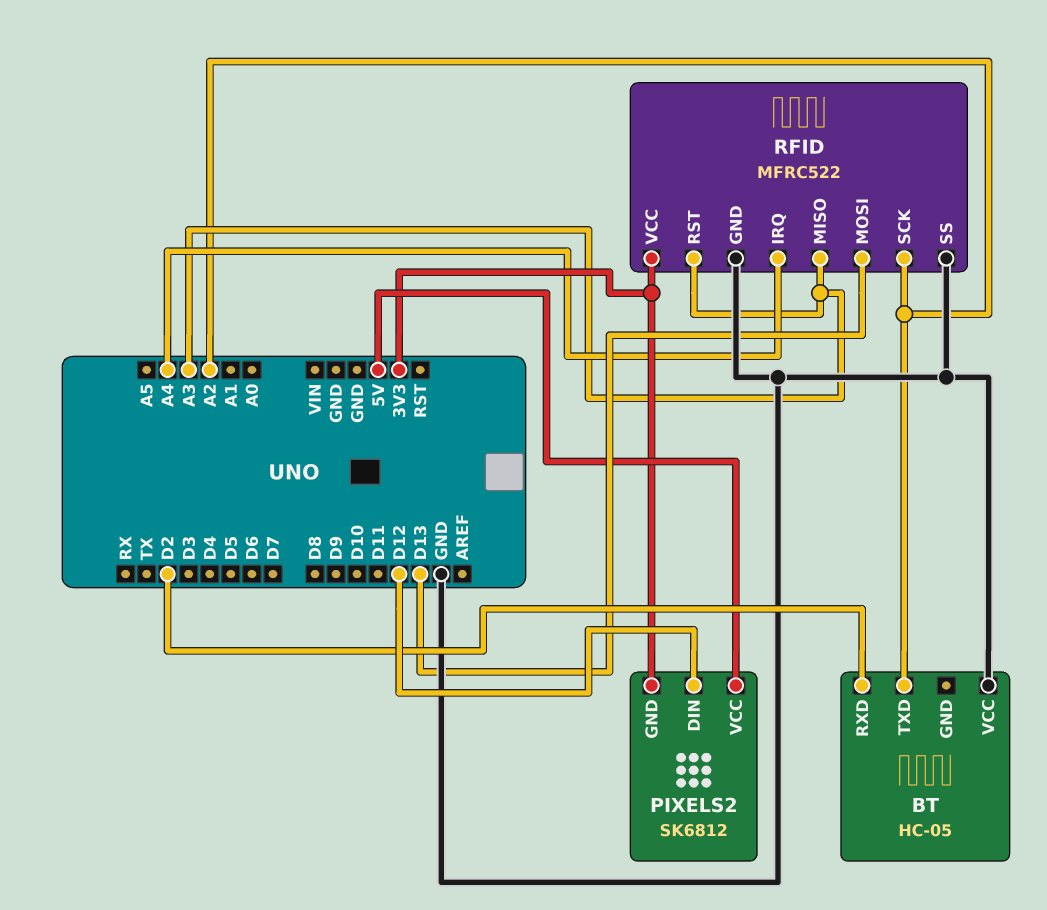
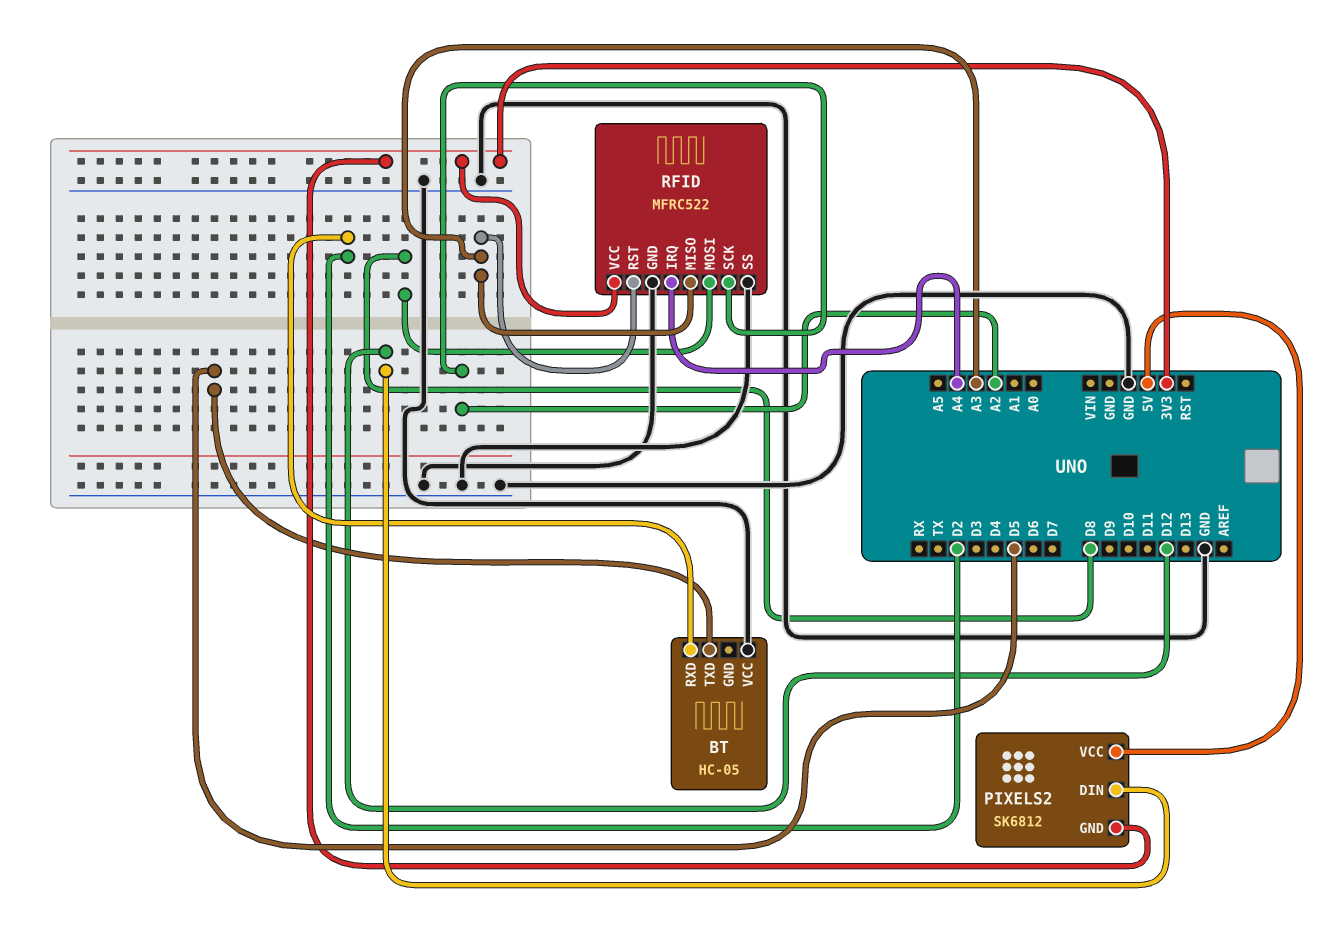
BT pin TXD: A2 -> D5
RFID pin MOSI: D13 -> D8

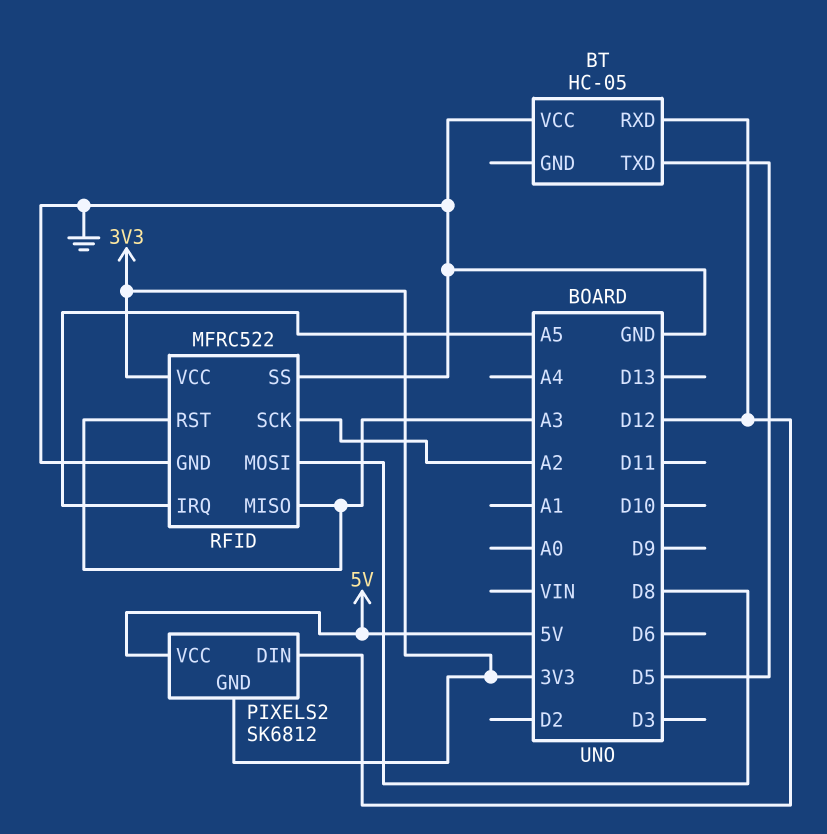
BT pin RXD: D2 -> D12
RFID pin IRQ: A4 -> A5

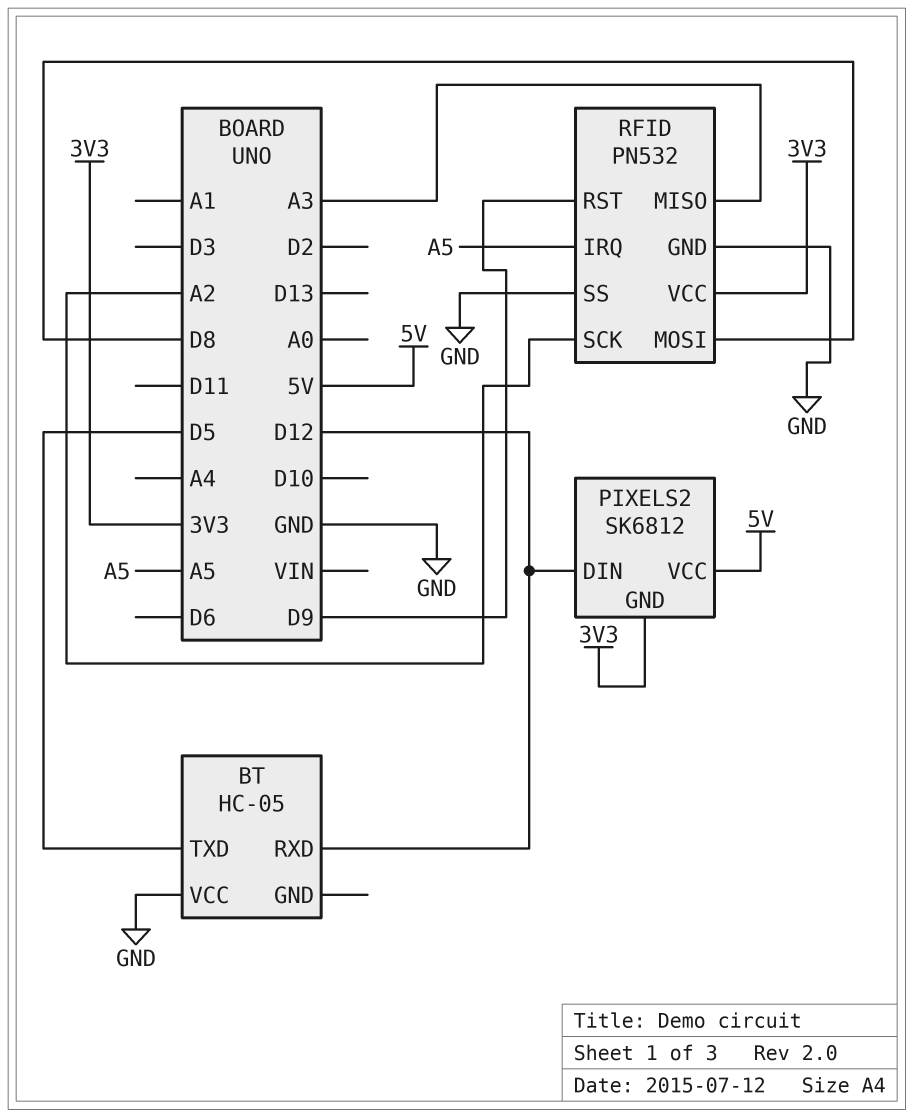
RFID: MFRC522 -> PN532
RFID pin RST: A3 -> D9

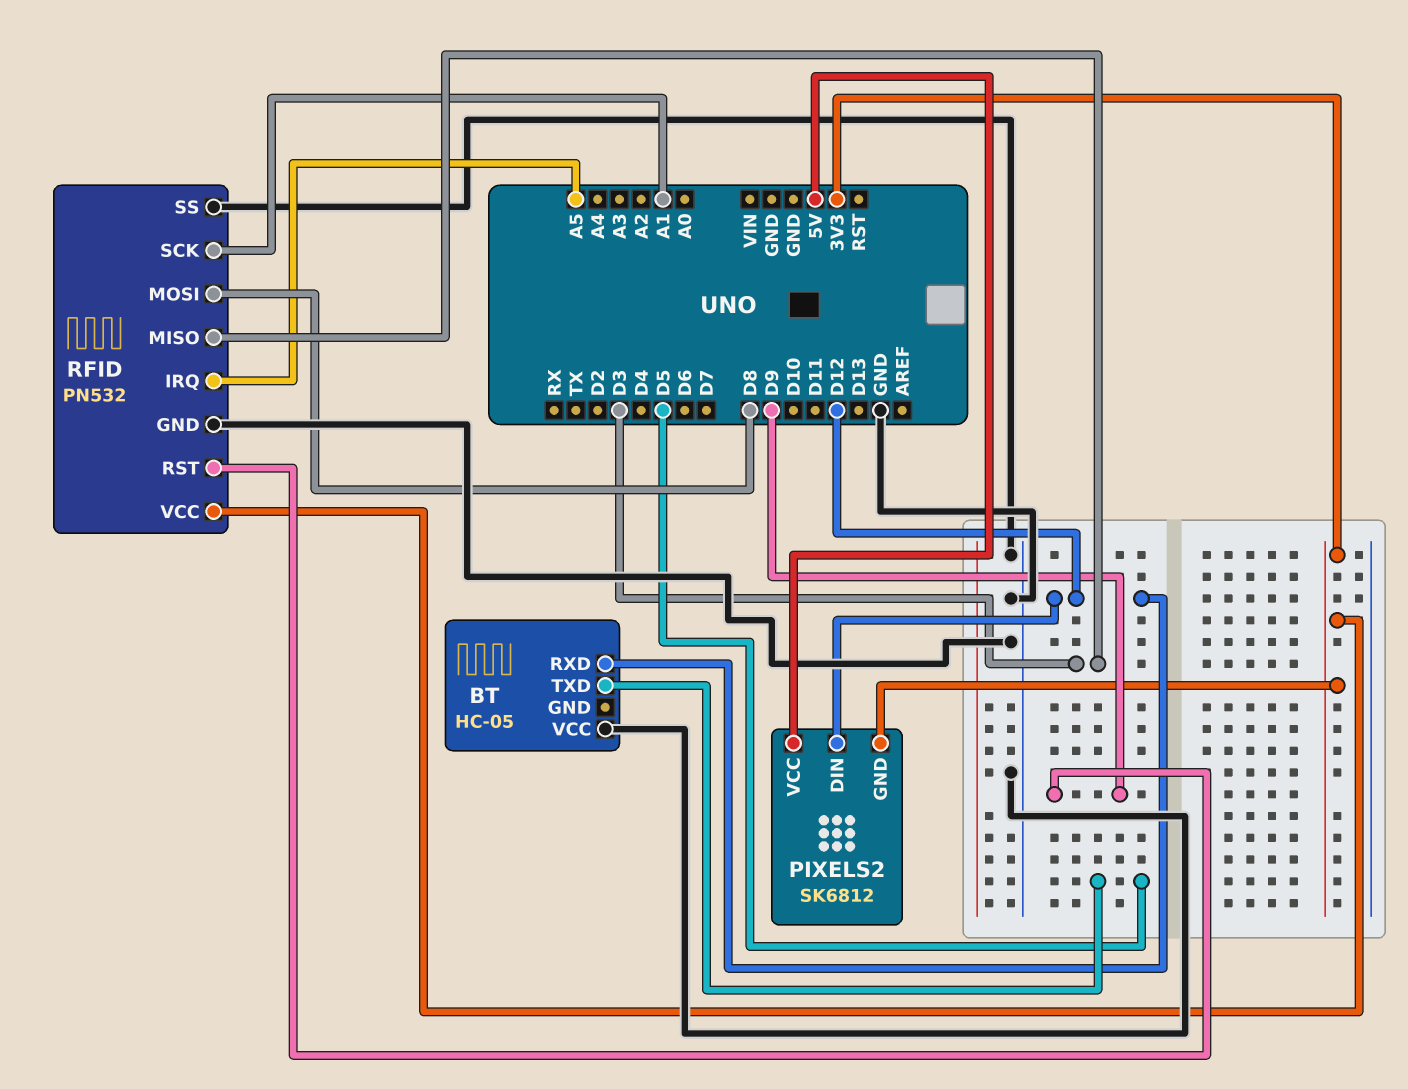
RFID pin MISO: A3 -> D3
RFID pin SCK: A2 -> A1

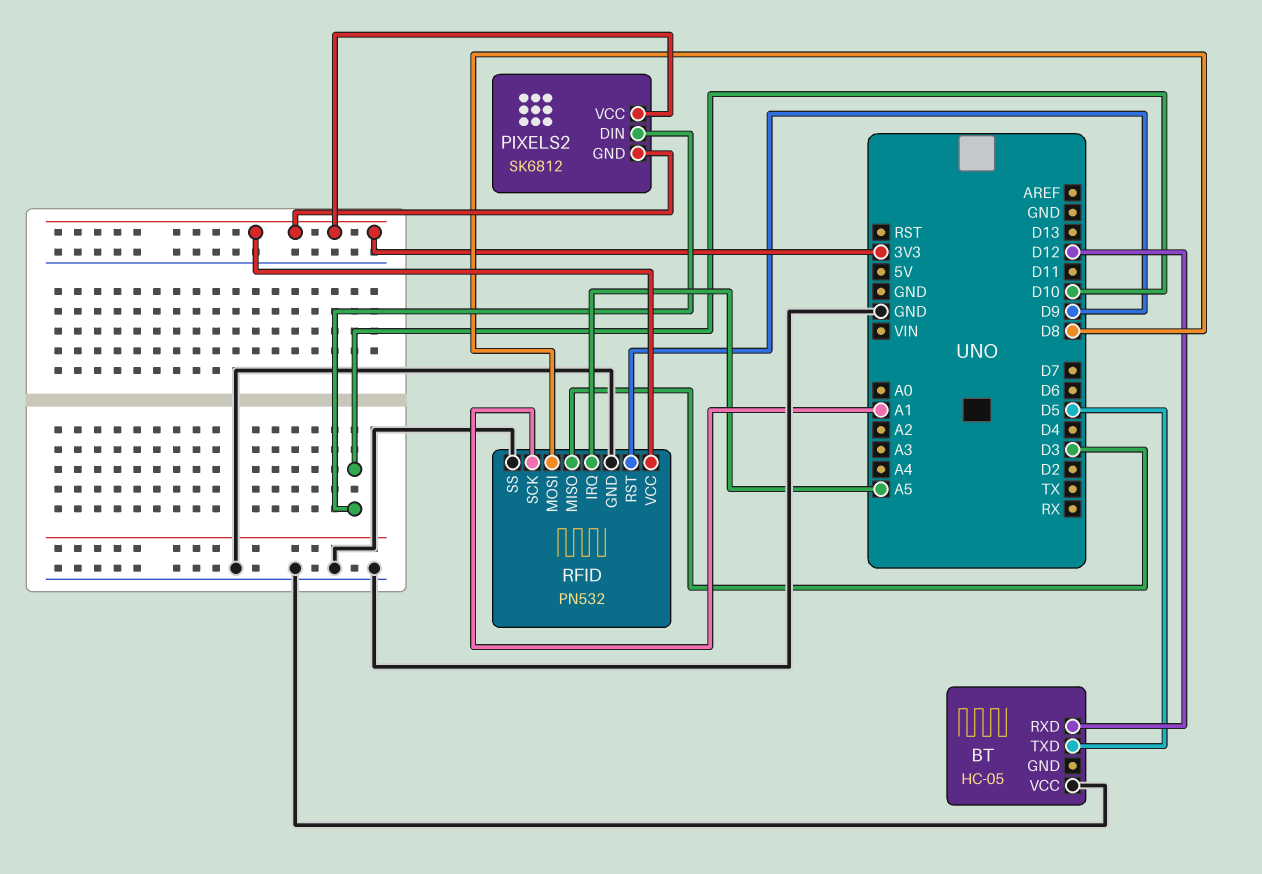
PIXELS2 pin DIN: D12 -> D10
PIXELS2 pin VCC: 5V -> 3V3

